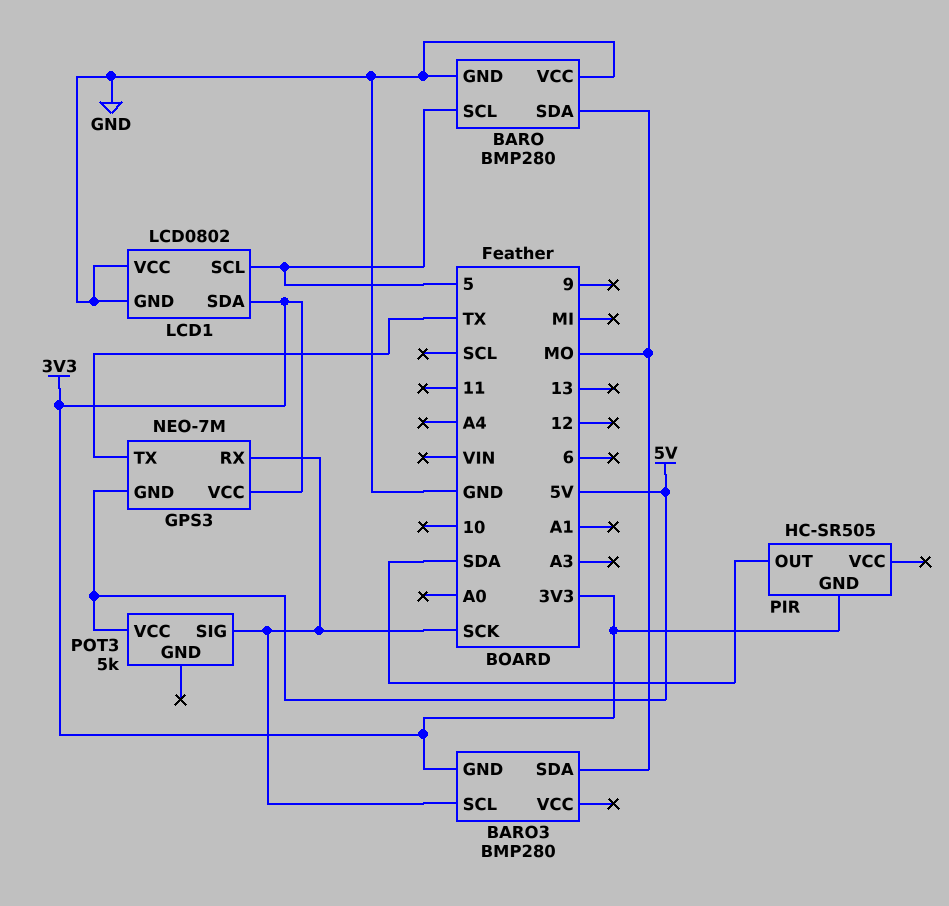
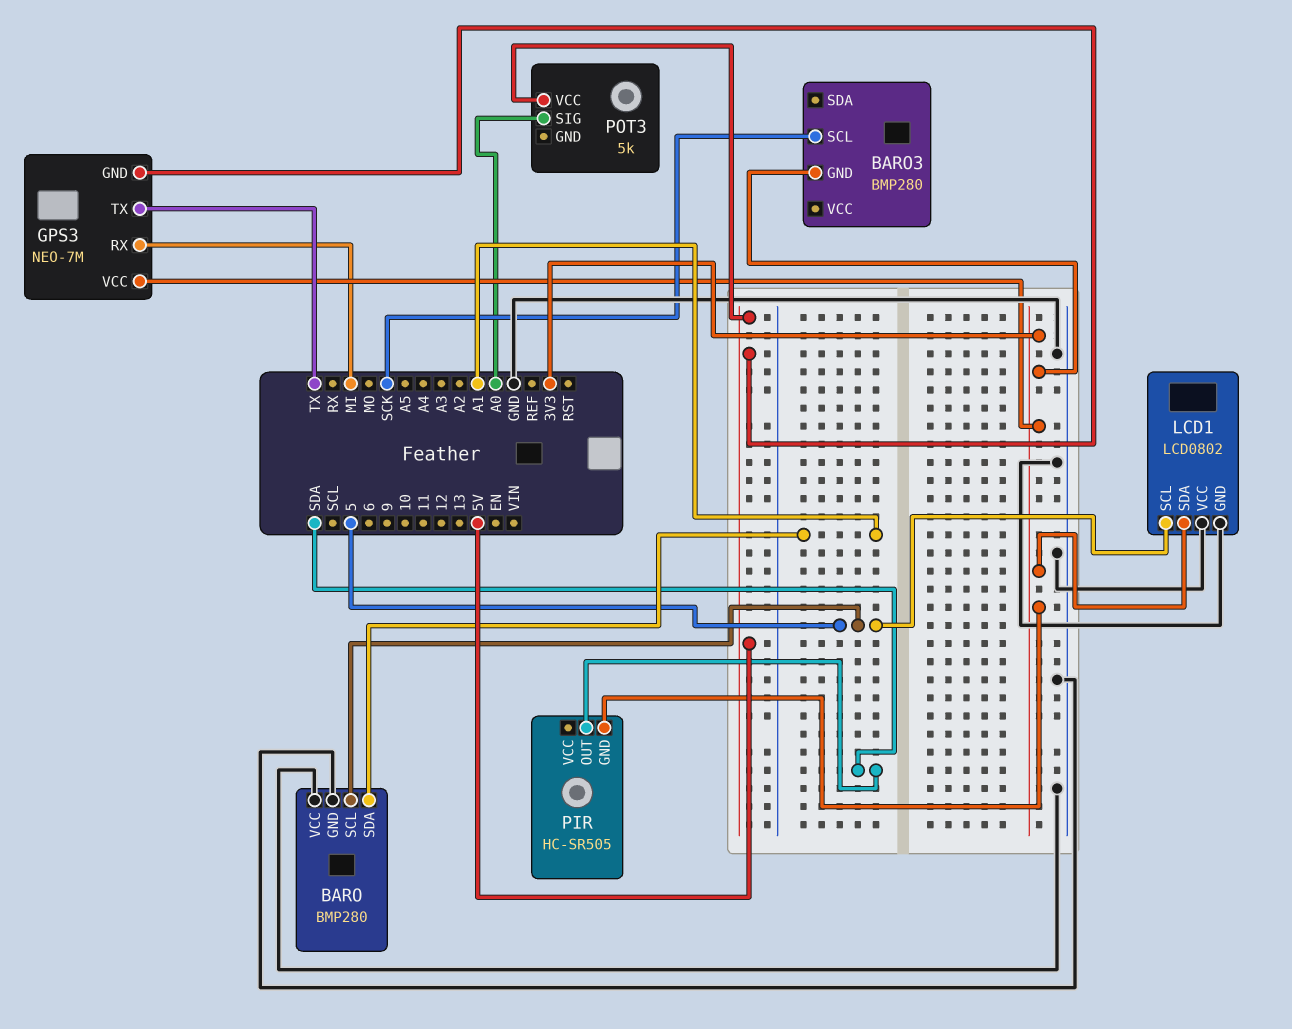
BARO pin SDA: MO -> A1
BARO3 pin SDA: MO -> none
GPS3 pin RX: SCK -> MI
POT3 pin SIG: SCK -> A0

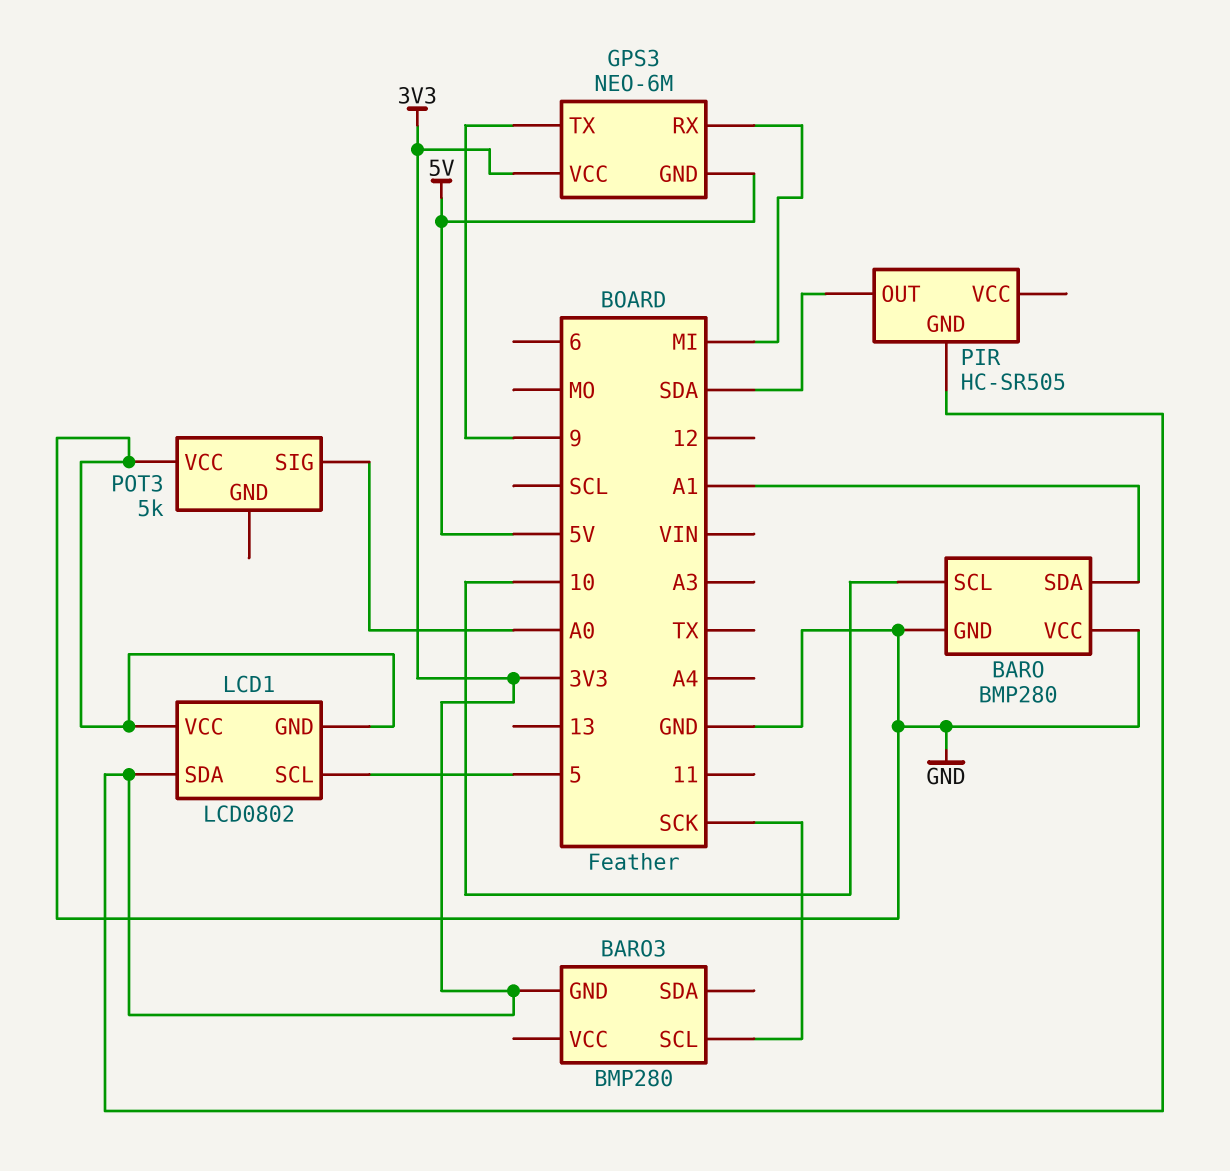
BARO pin SCL: 5 -> 10
GPS3: NEO-7M -> NEO-6M
GPS3 pin TX: TX -> 9
POT3 pin VCC: 5V -> GND

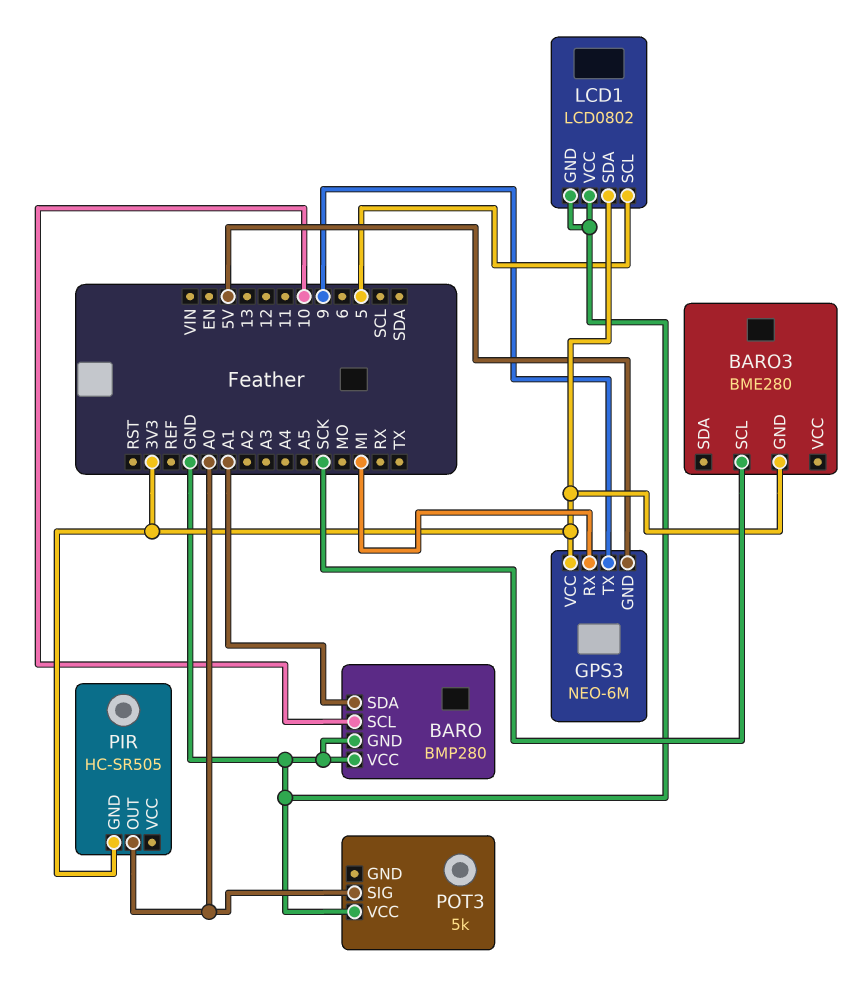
BARO3: BMP280 -> BME280
PIR pin OUT: SDA -> A0

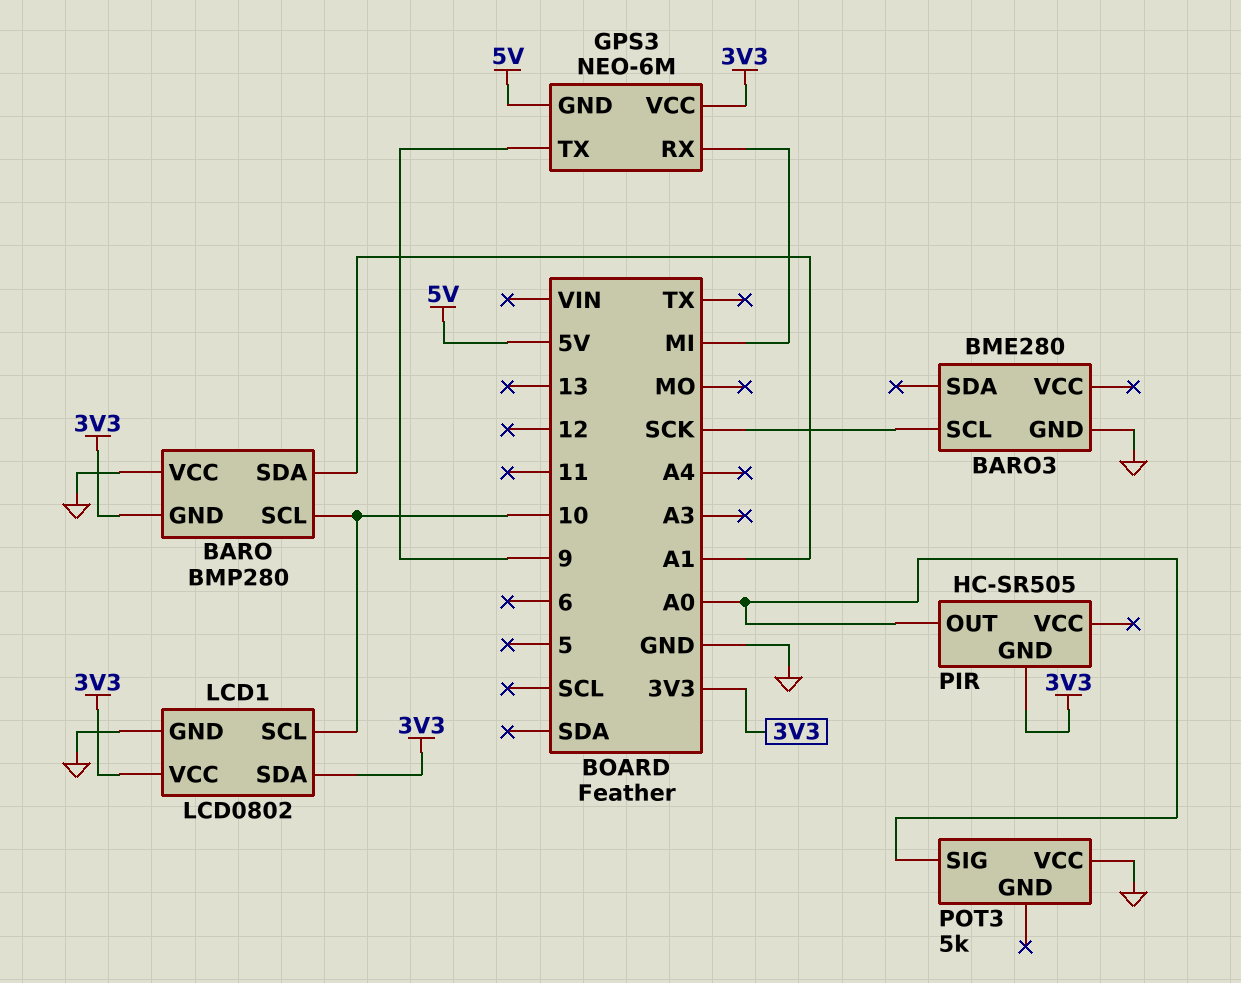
BARO pin GND: GND -> 3V3
BARO3 pin GND: 3V3 -> GND
LCD1 pin SCL: 5 -> 10
LCD1 pin VCC: GND -> 3V3

